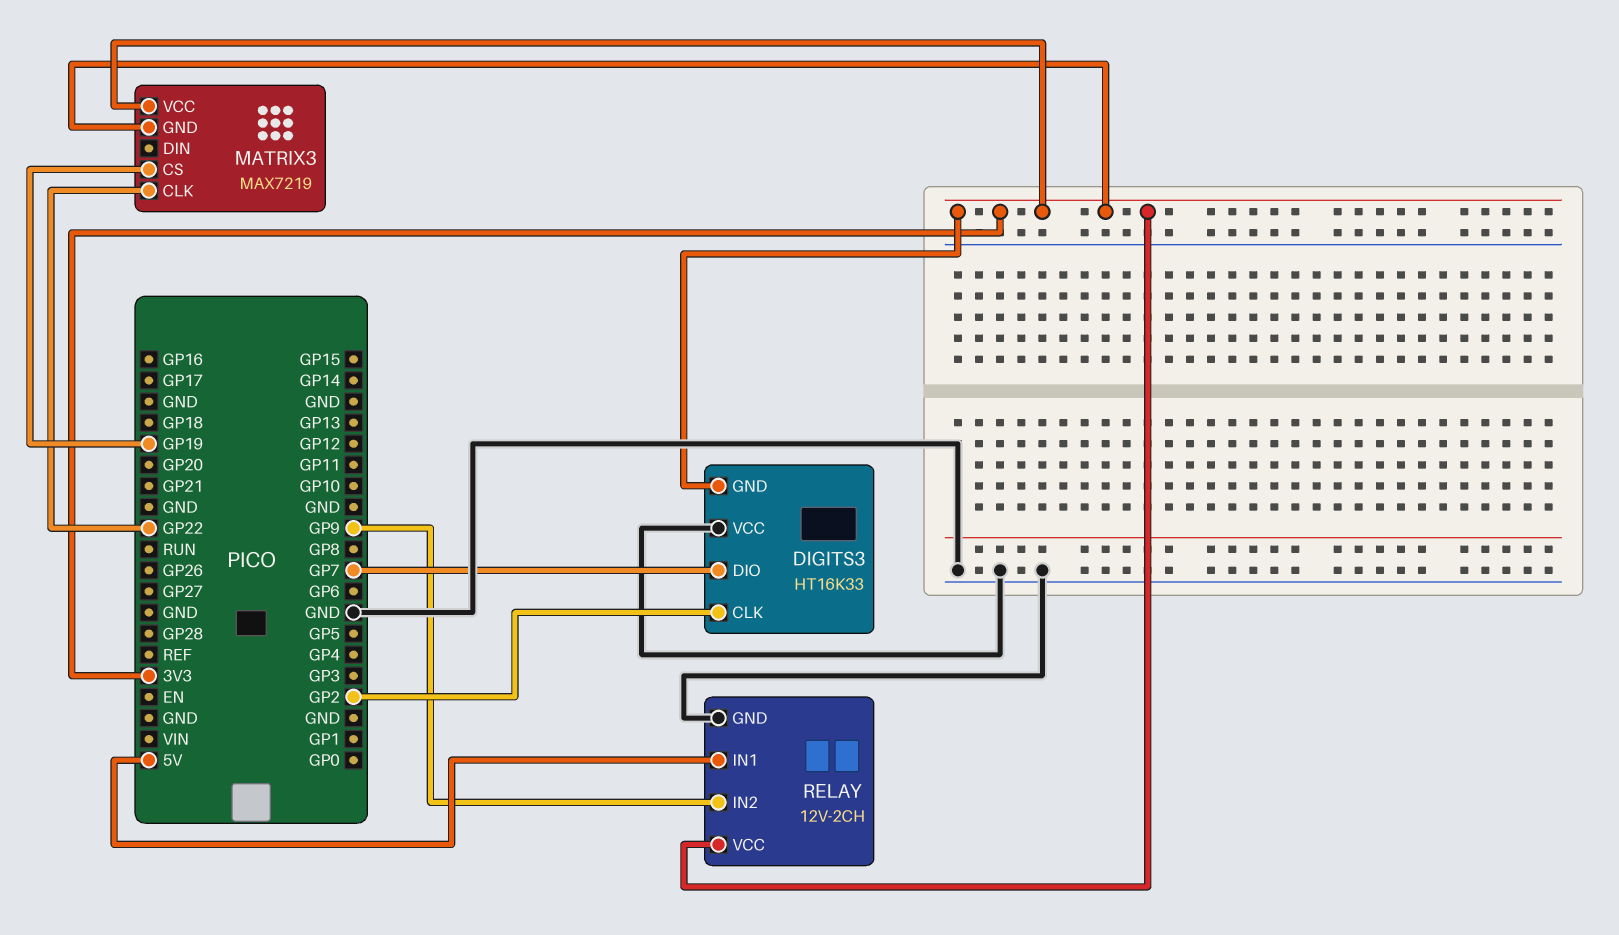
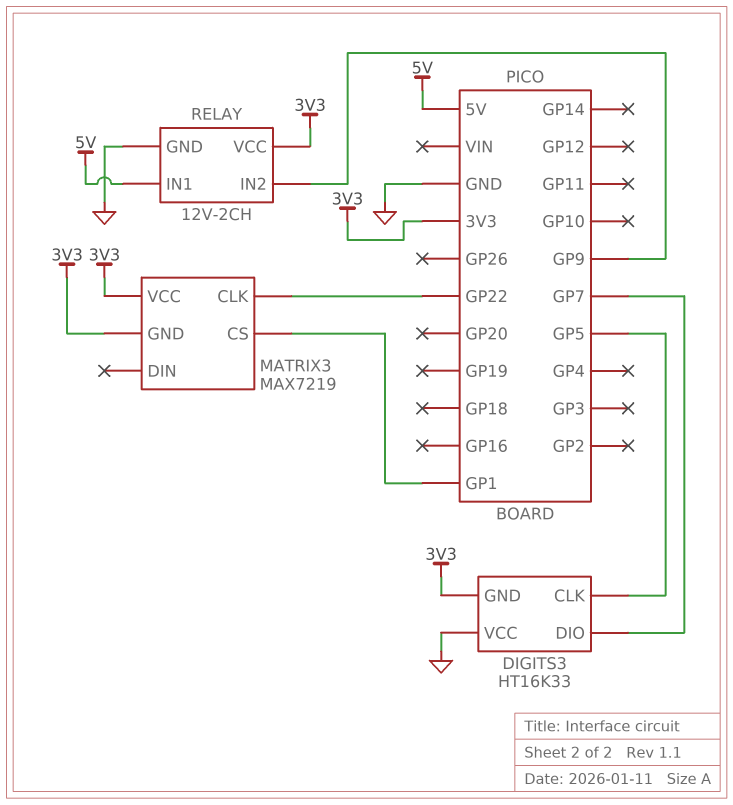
DIGITS3 pin CLK: GP2 -> GP5
MATRIX3 pin CS: GP19 -> GP1

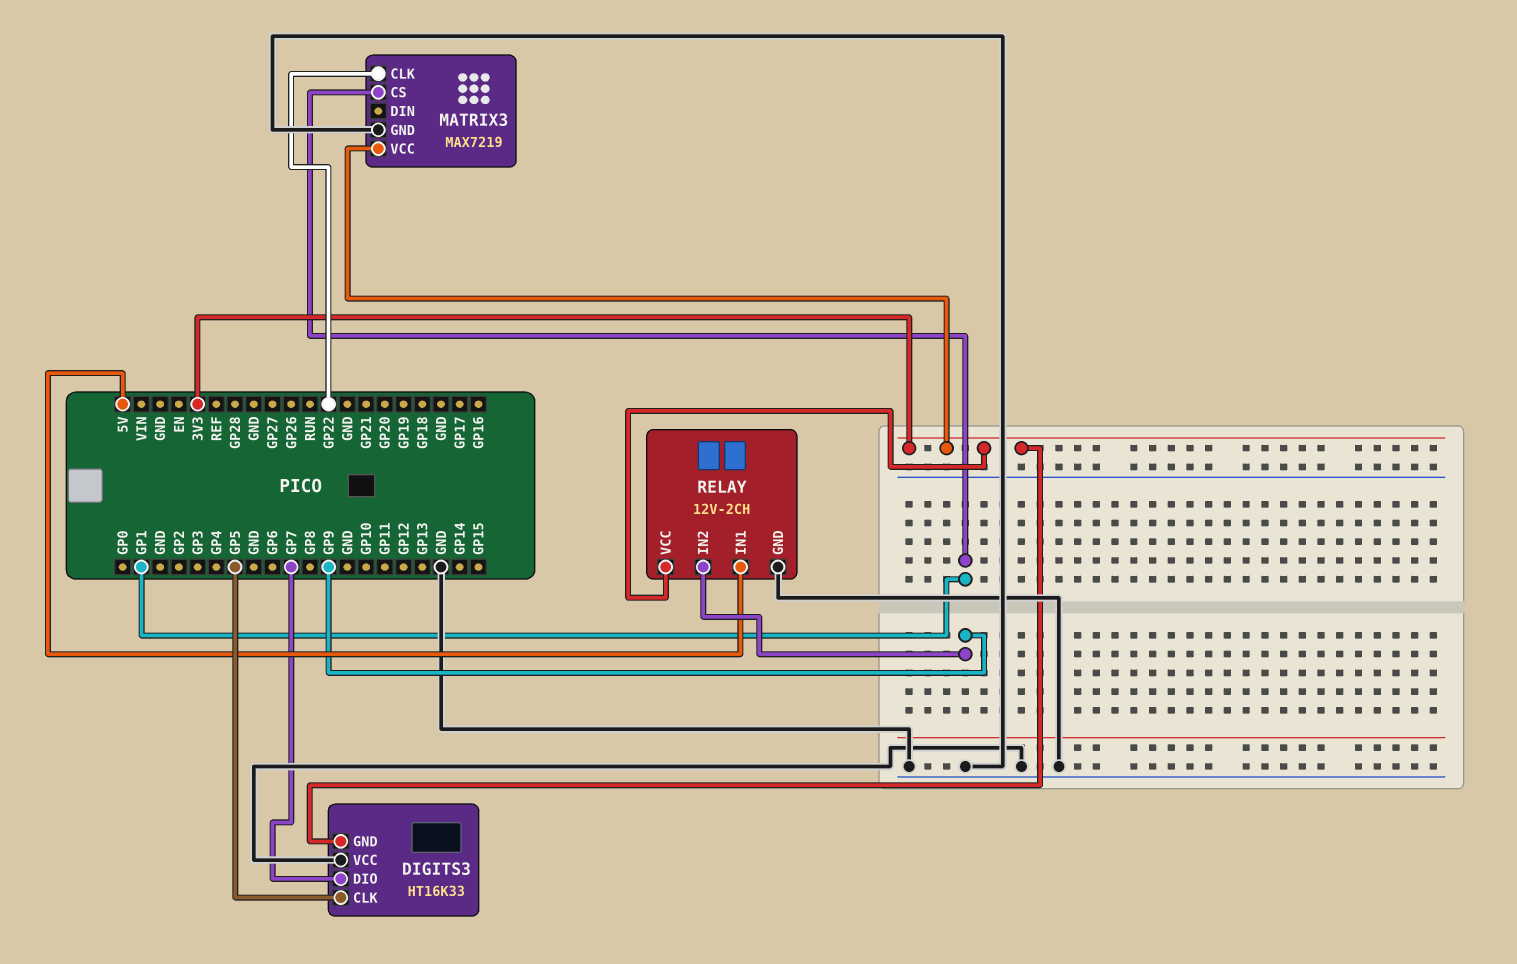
MATRIX3 pin GND: 3V3 -> GND

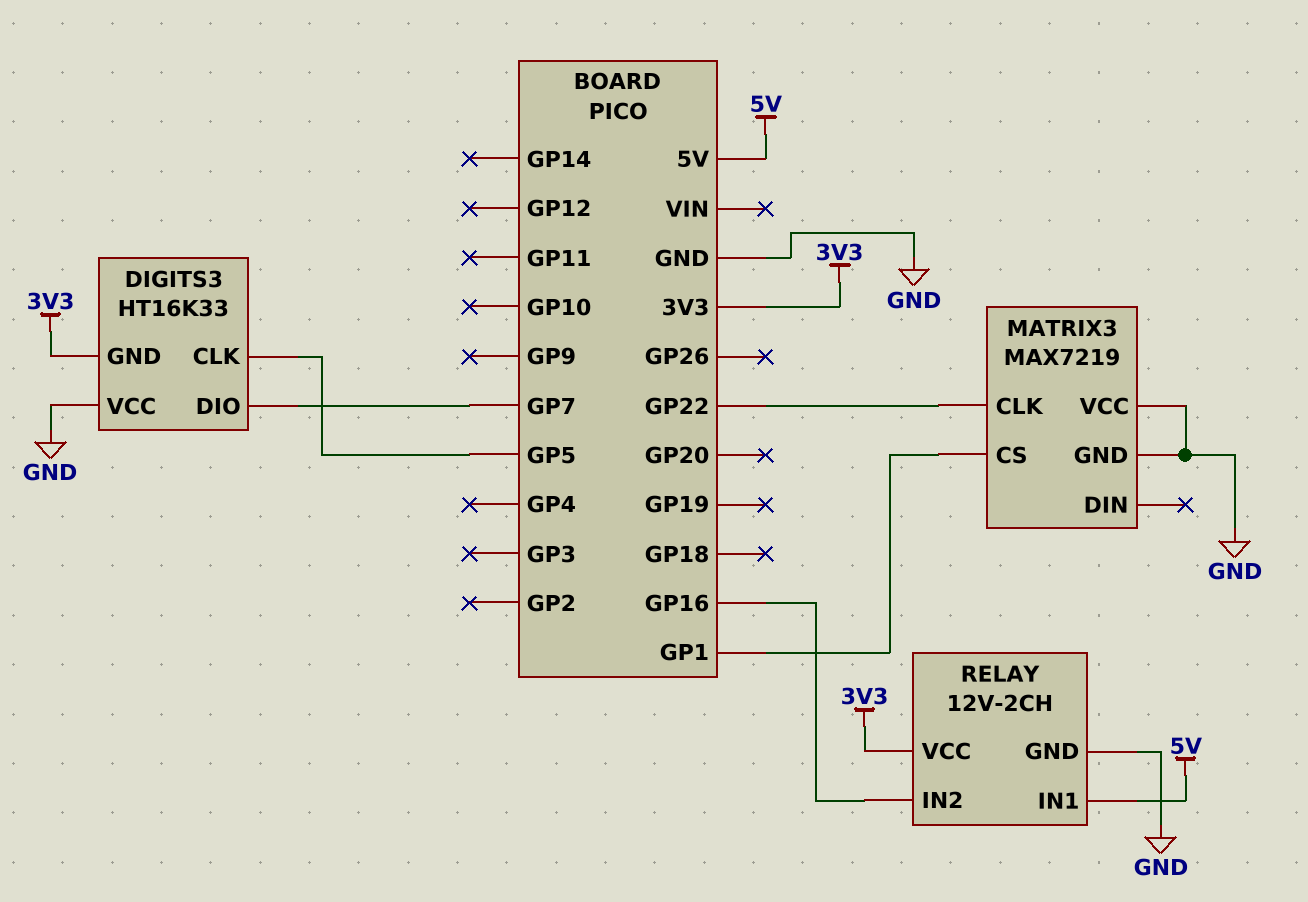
MATRIX3 pin VCC: 3V3 -> GND
RELAY pin IN2: GP9 -> GP16

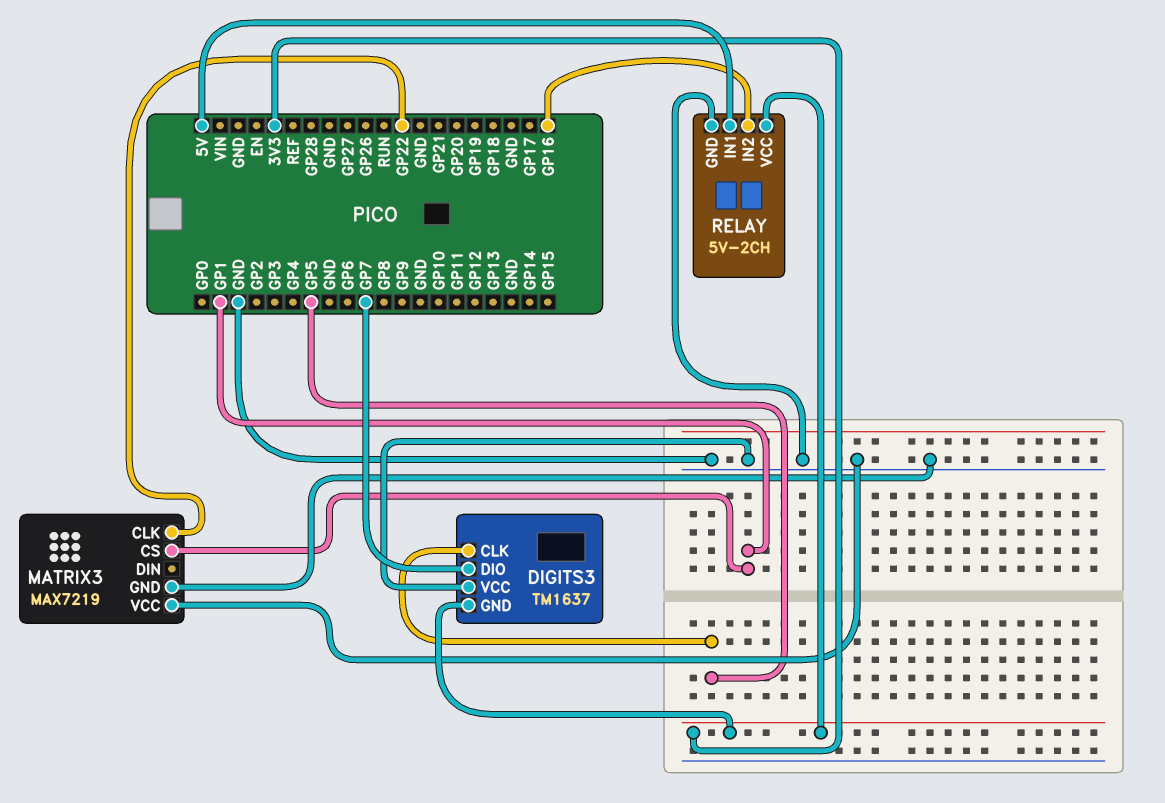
DIGITS3: HT16K33 -> TM1637
RELAY: 12V-2CH -> 5V-2CH

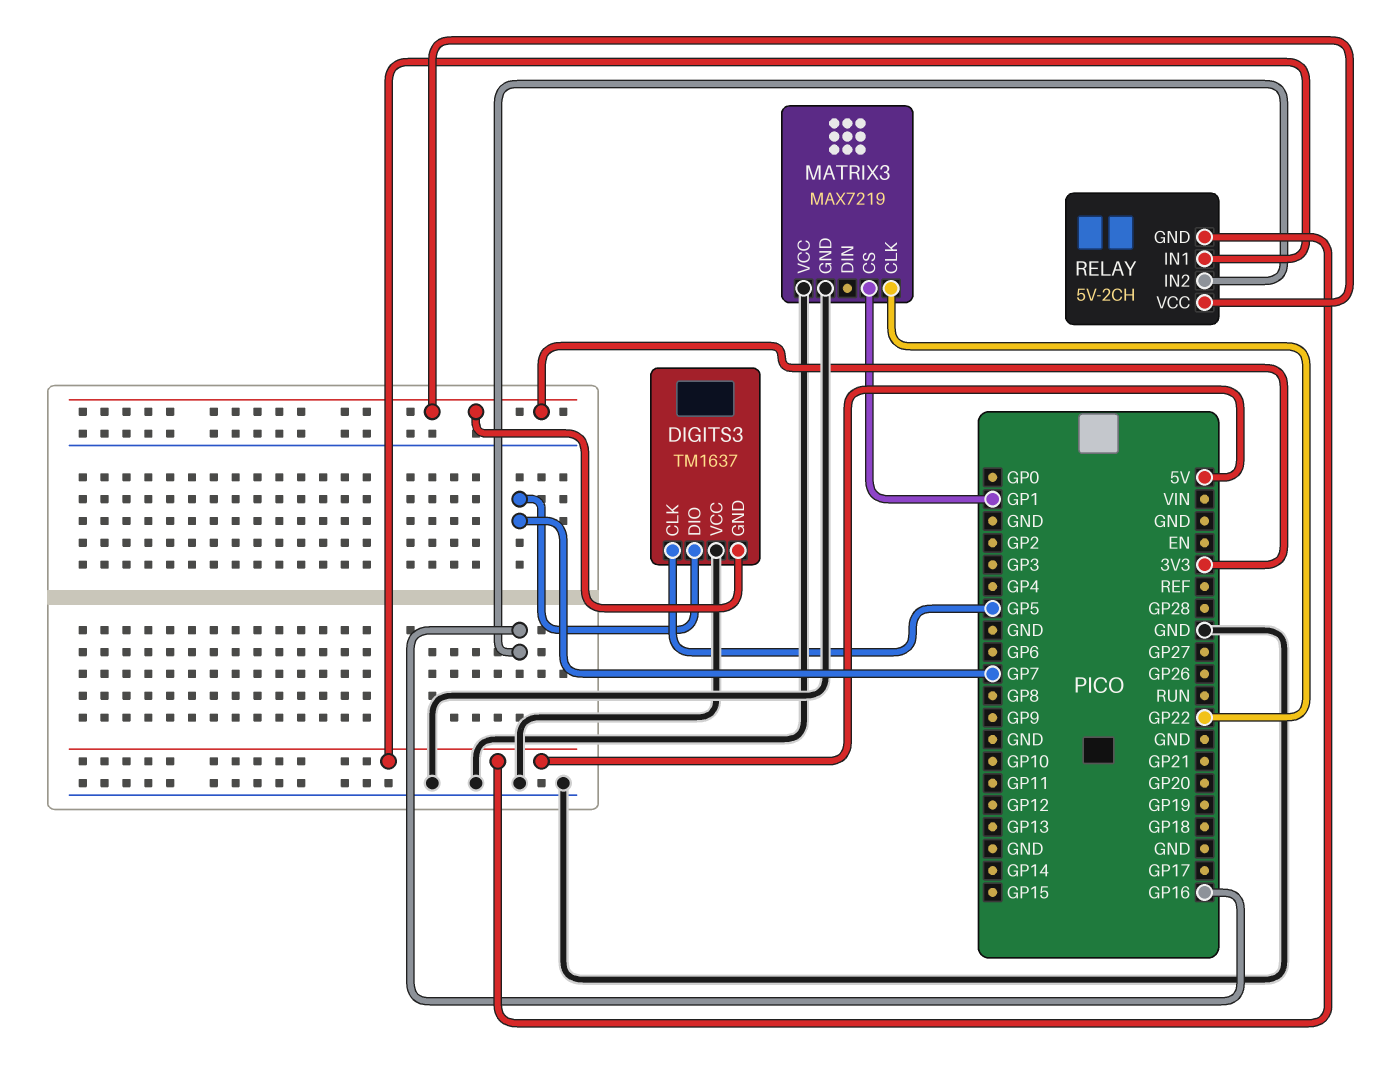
RELAY pin GND: GND -> 5V

